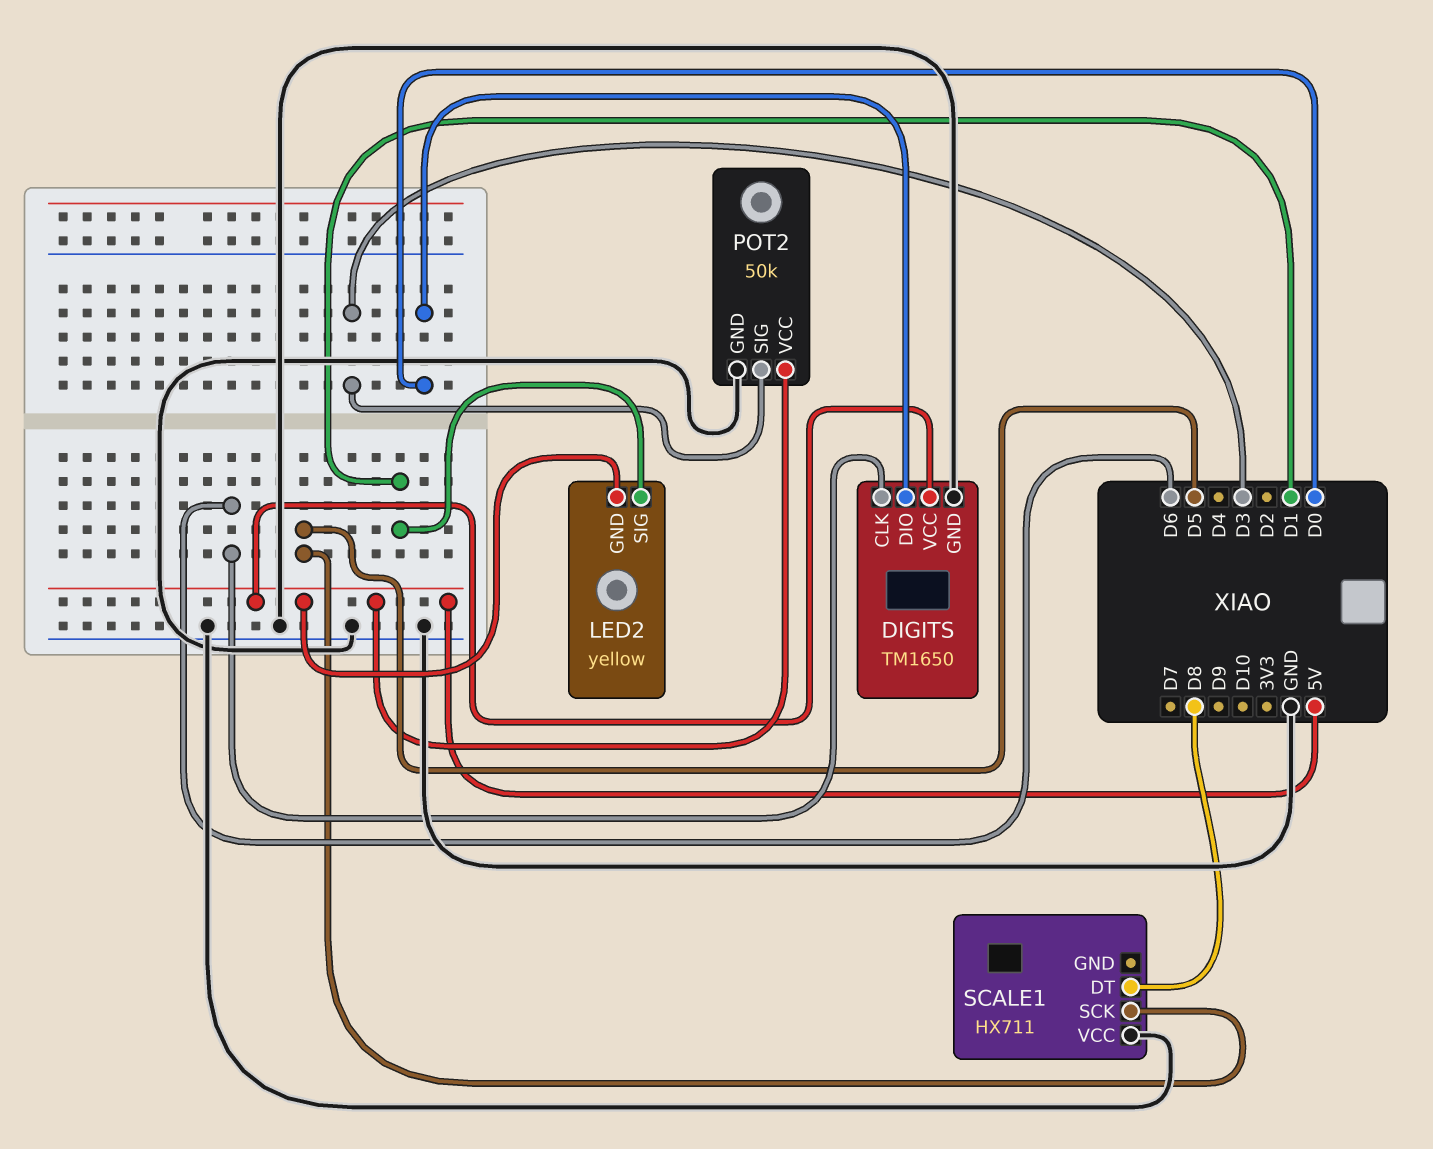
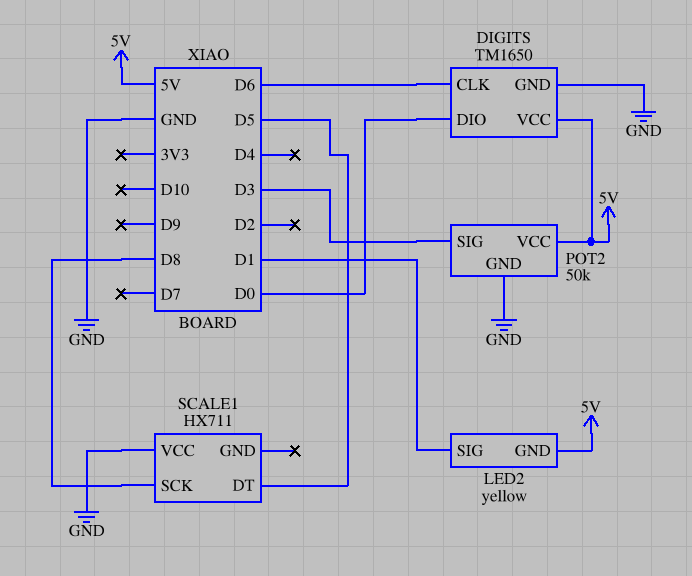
SCALE1 pin DT: D8 -> D5
SCALE1 pin SCK: D5 -> D8

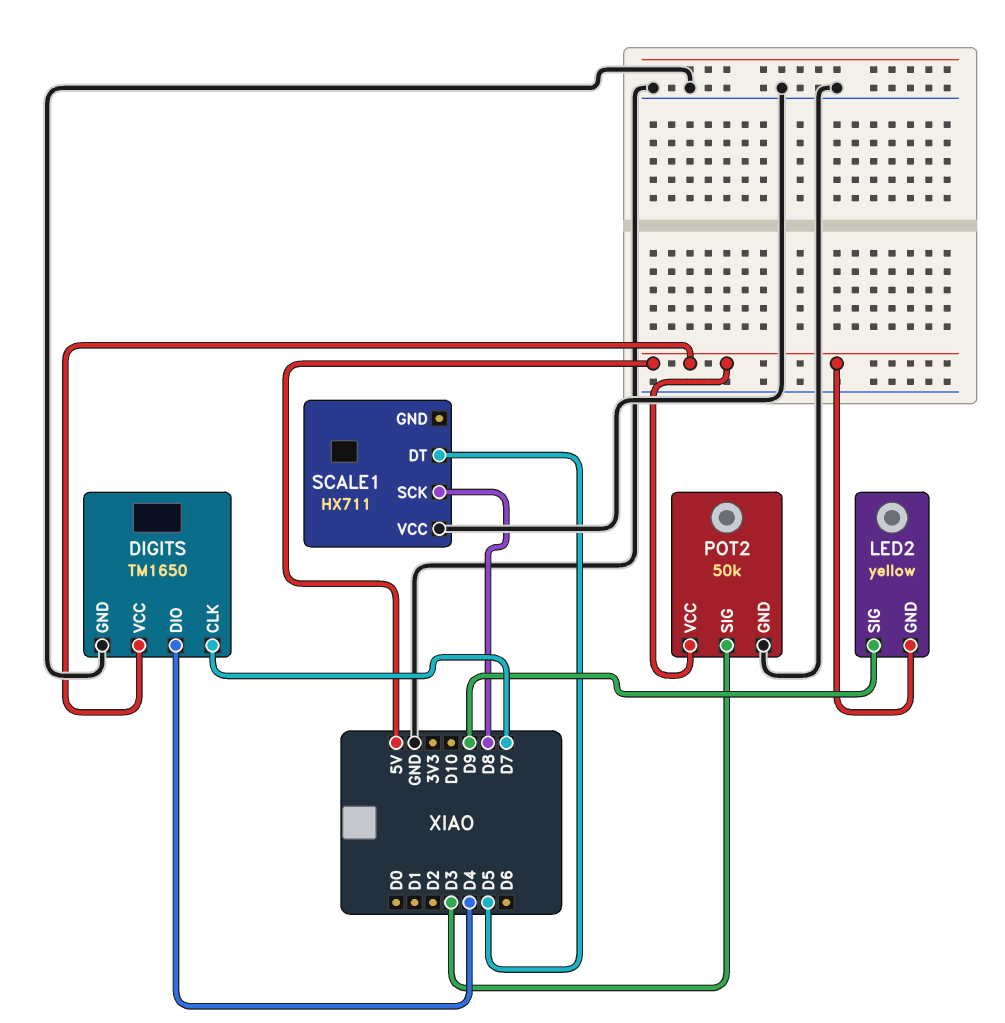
DIGITS pin CLK: D6 -> D7
DIGITS pin DIO: D0 -> D4
LED2 pin SIG: D1 -> D9

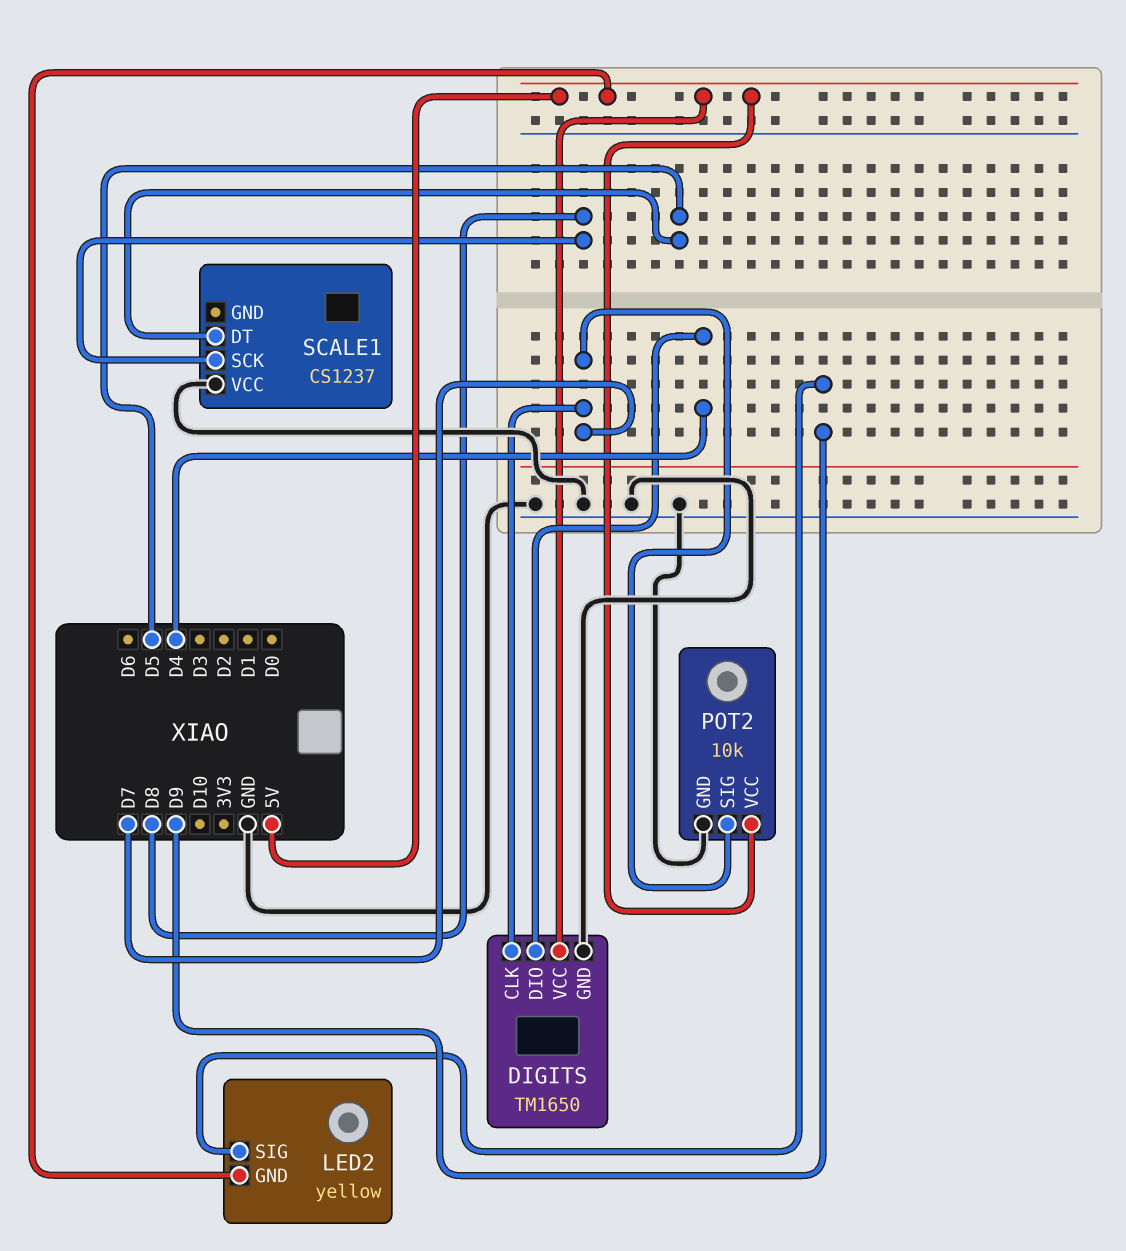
POT2: 50k -> 10k
POT2 pin SIG: D3 -> D7
SCALE1: HX711 -> CS1237

